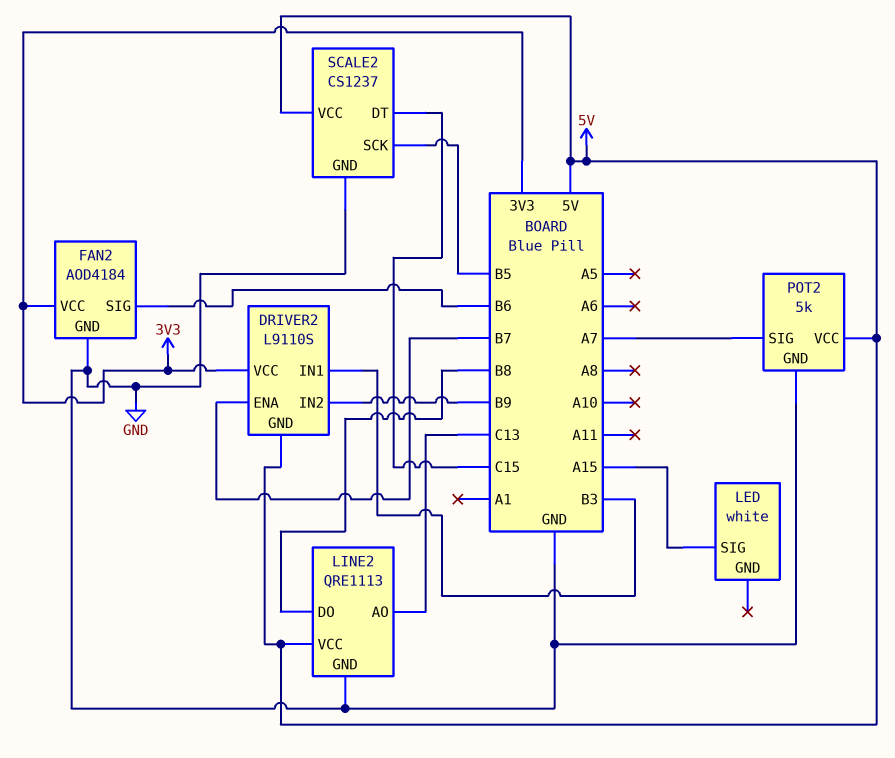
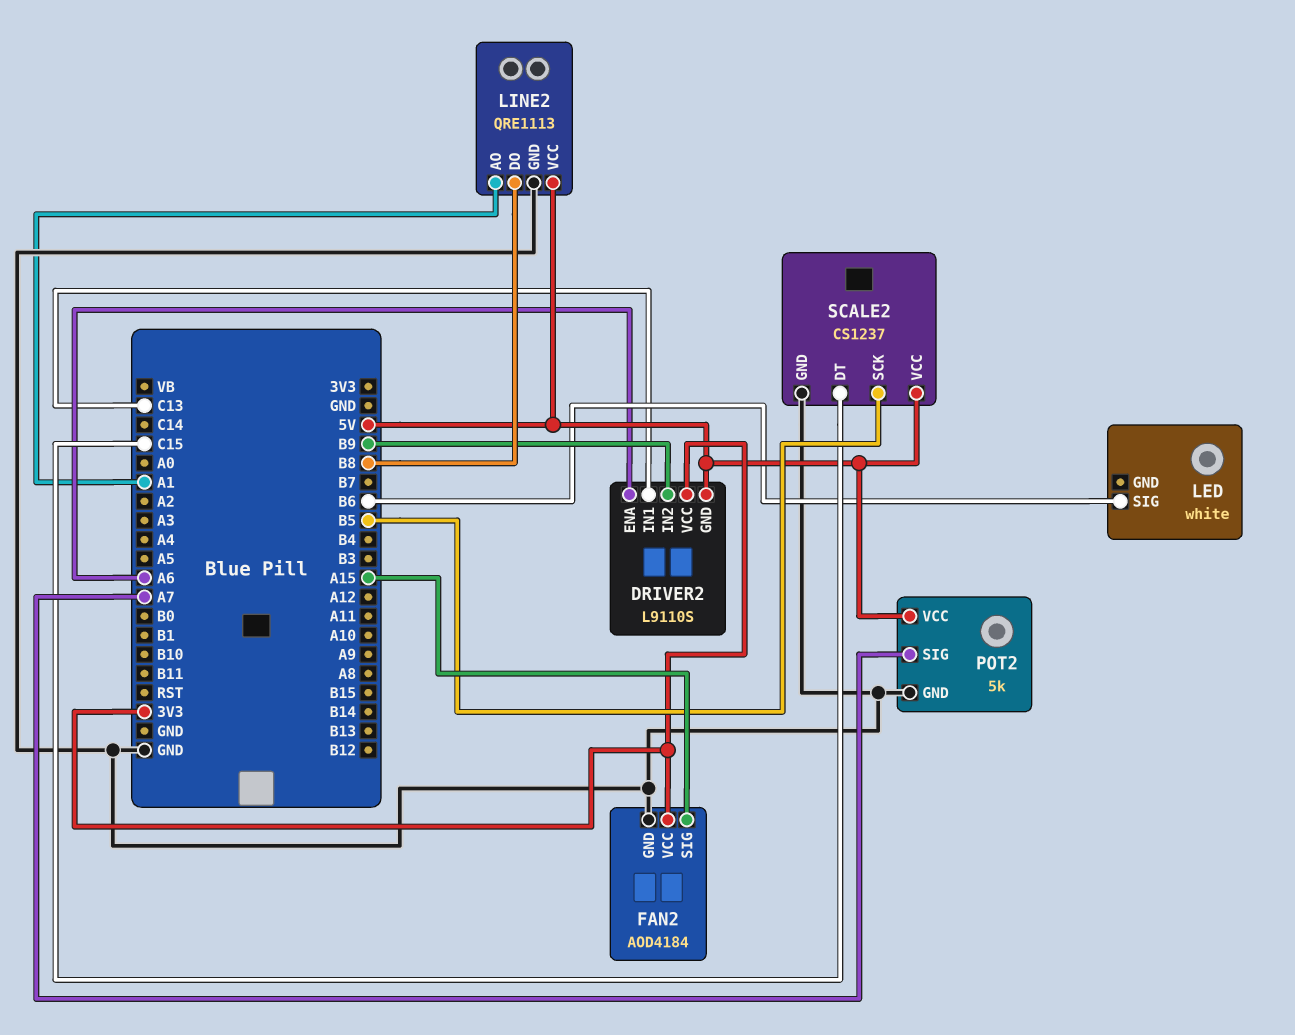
DRIVER2 pin ENA: B7 -> A6
DRIVER2 pin IN1: B3 -> C13
FAN2 pin SIG: B6 -> A15
LED pin SIG: A15 -> B6
LINE2 pin AO: C13 -> A1

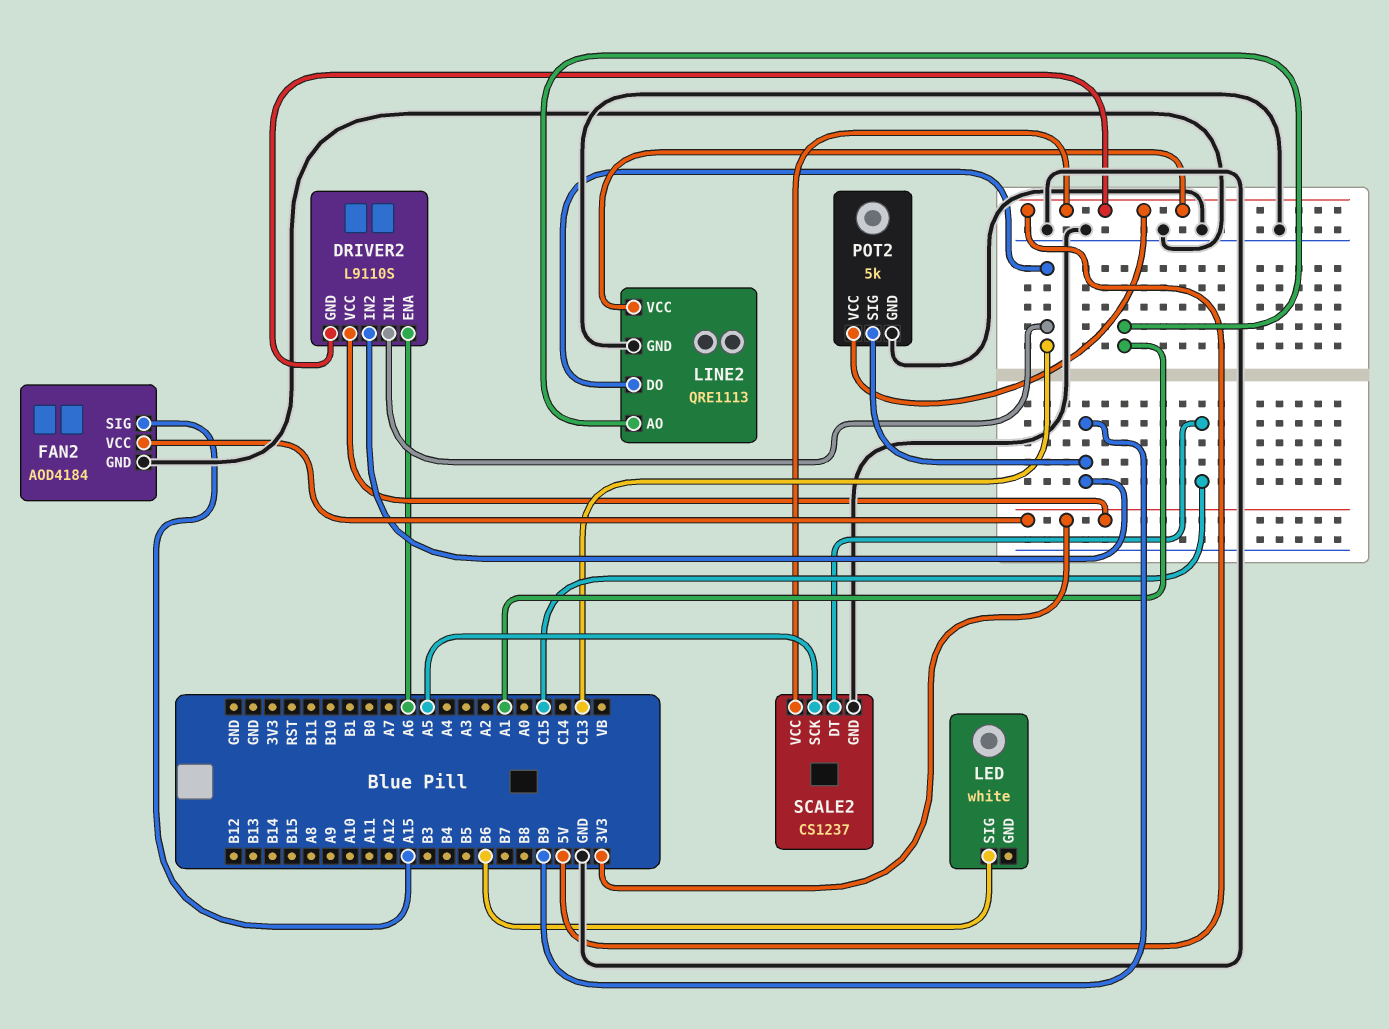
LINE2 pin DO: B8 -> C13
POT2 pin SIG: A7 -> B9
SCALE2 pin SCK: B5 -> A5

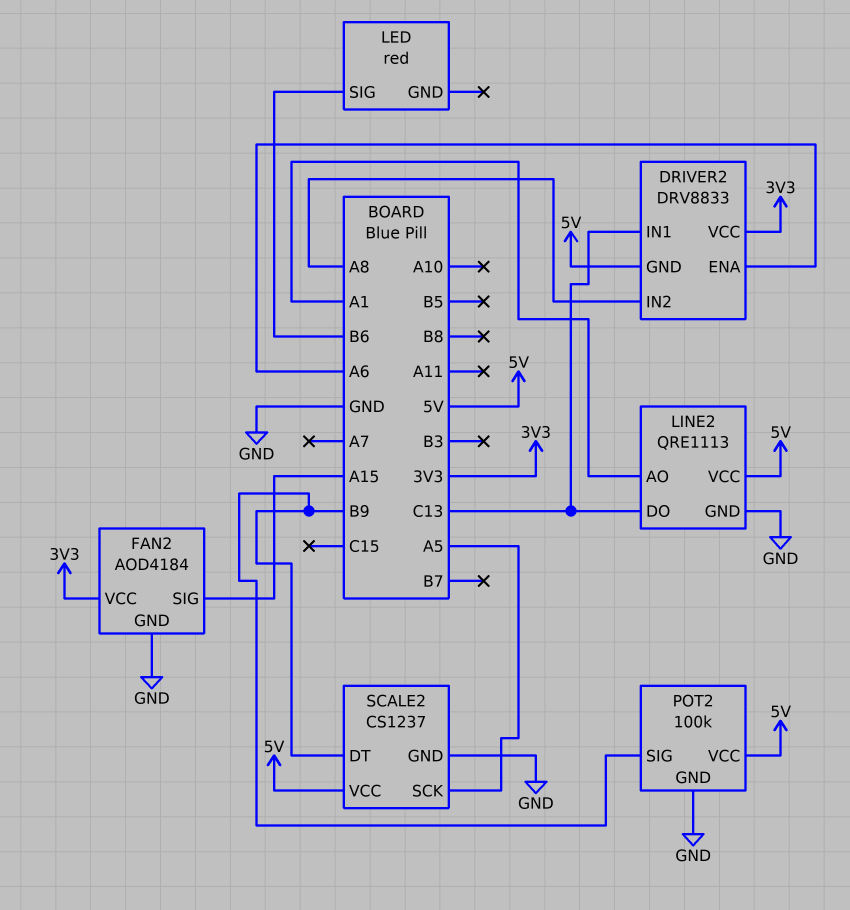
DRIVER2: L9110S -> DRV8833
DRIVER2 pin IN2: B9 -> A8
LED: white -> red
POT2: 5k -> 100k
SCALE2 pin DT: C15 -> B9

